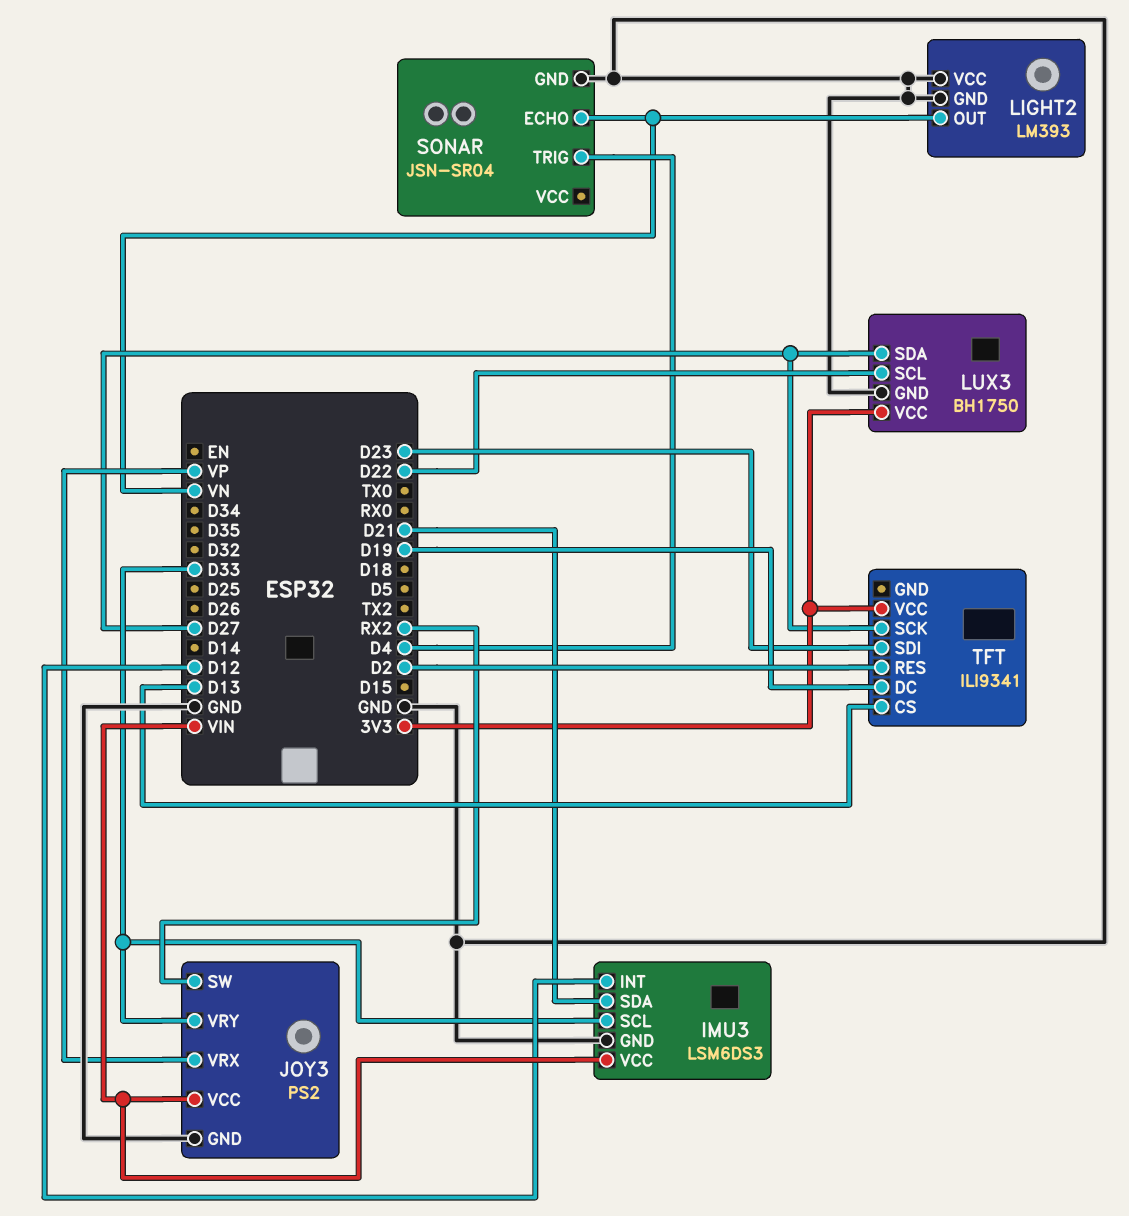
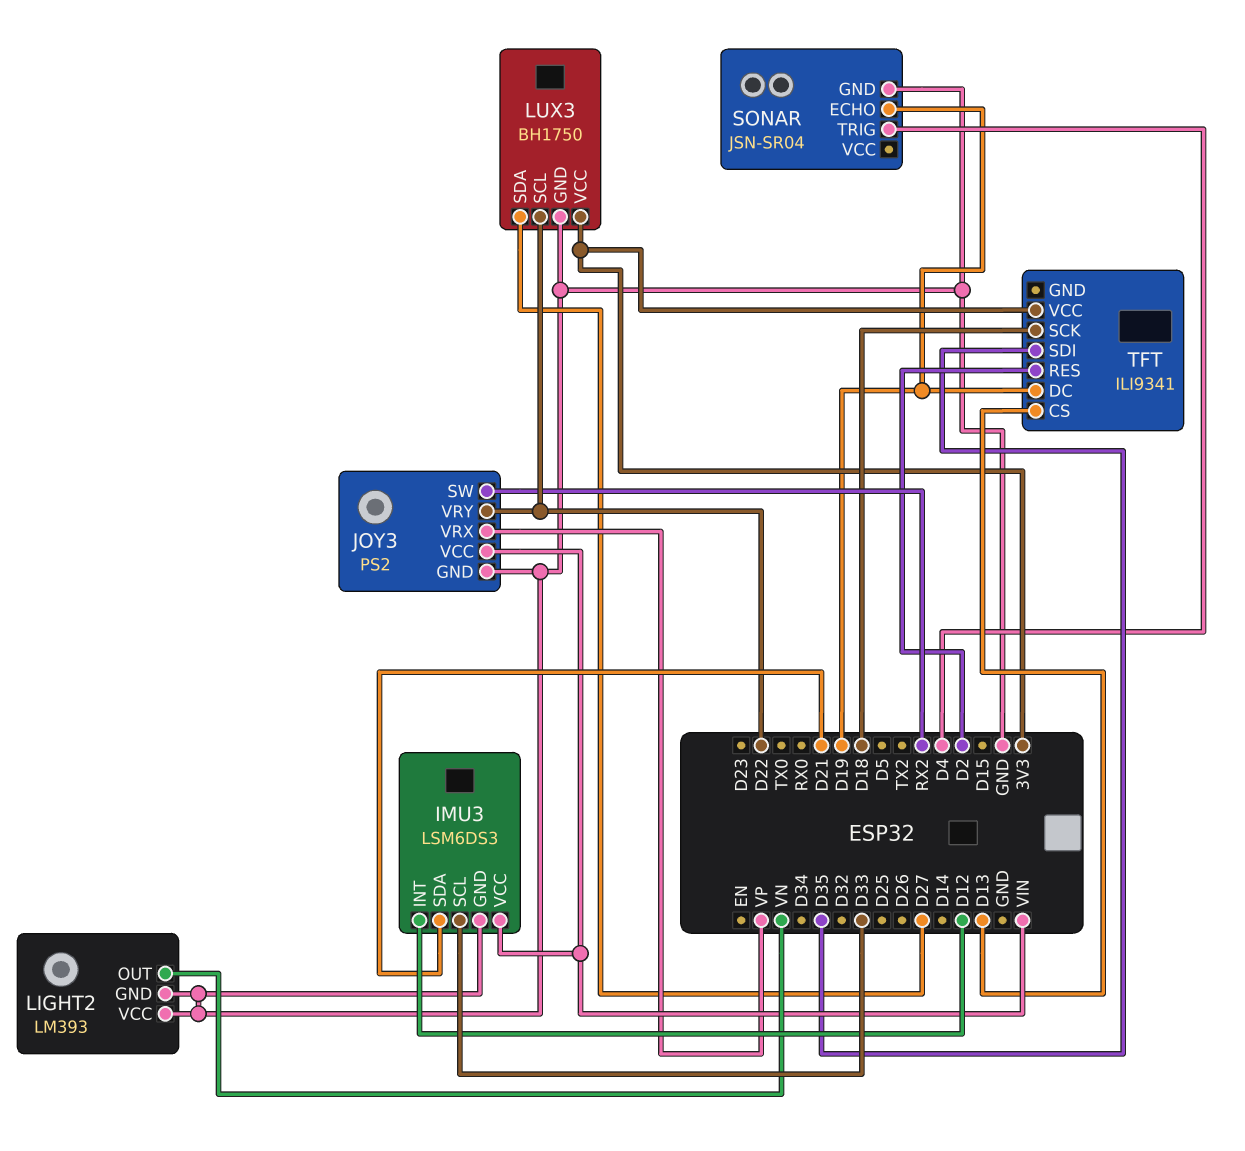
JOY3 pin VRY: D33 -> D22
SONAR pin ECHO: VN -> D19
TFT pin SCK: D27 -> D18
TFT pin SDI: D23 -> D35

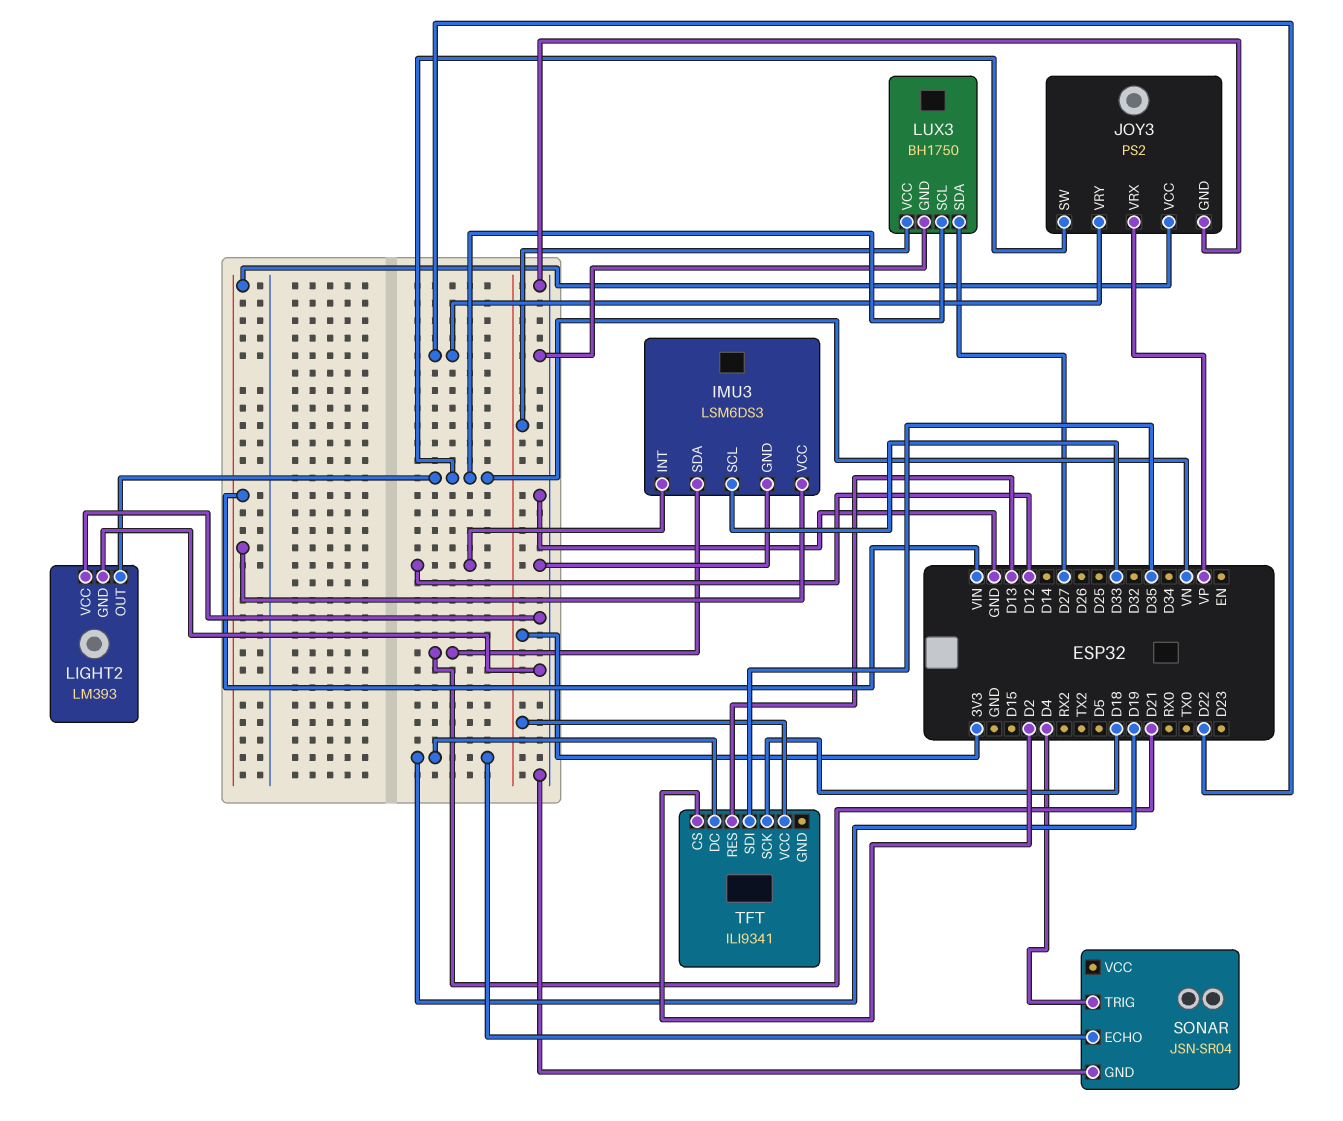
JOY3 pin SW: RX2 -> VN
LUX3 pin SCL: D22 -> VN
TFT pin CS: D13 -> D2
TFT pin RES: D2 -> D13

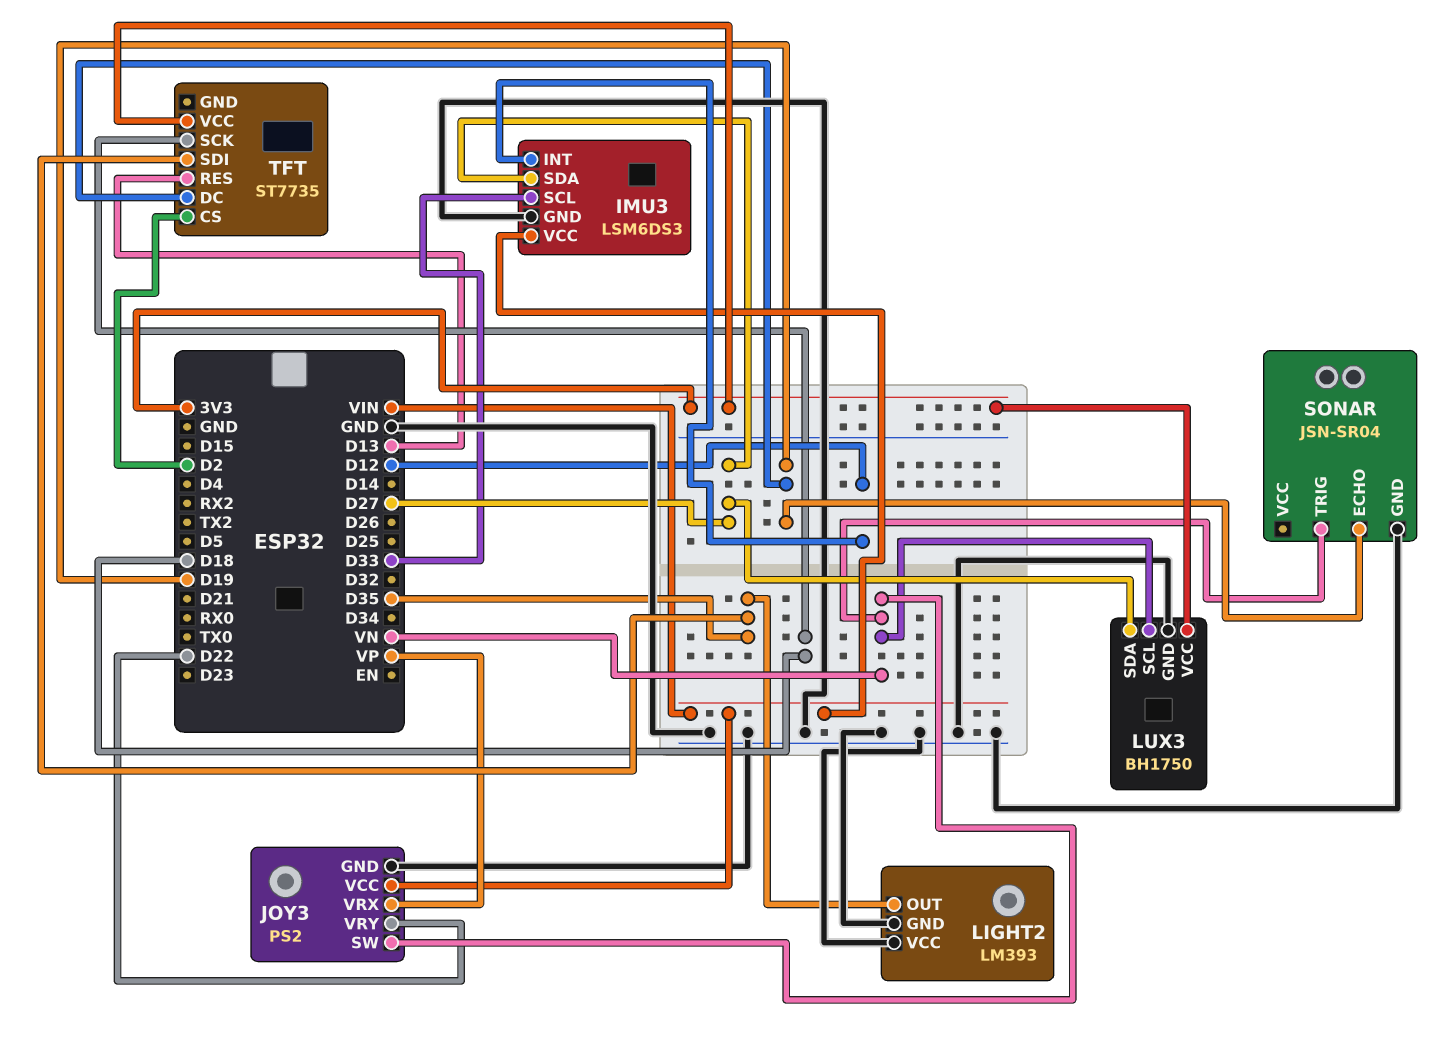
IMU3 pin SDA: D21 -> D27
LIGHT2 pin OUT: VN -> D35
SONAR pin TRIG: D4 -> VN
TFT: ILI9341 -> ST7735

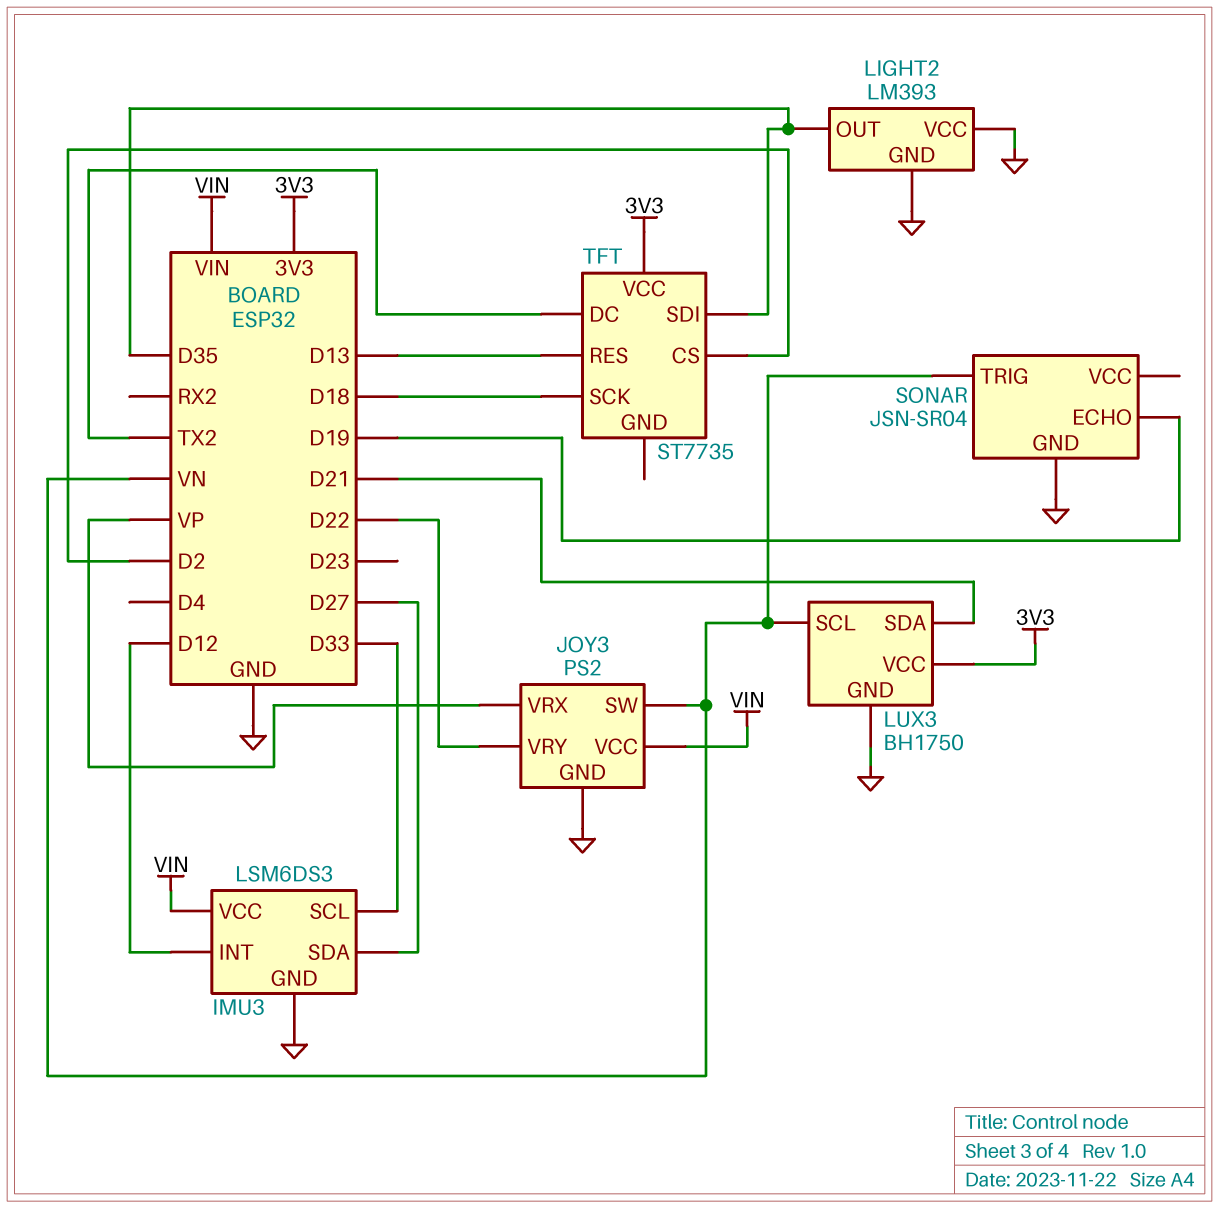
LUX3 pin SDA: D27 -> D21
TFT pin DC: D19 -> TX2

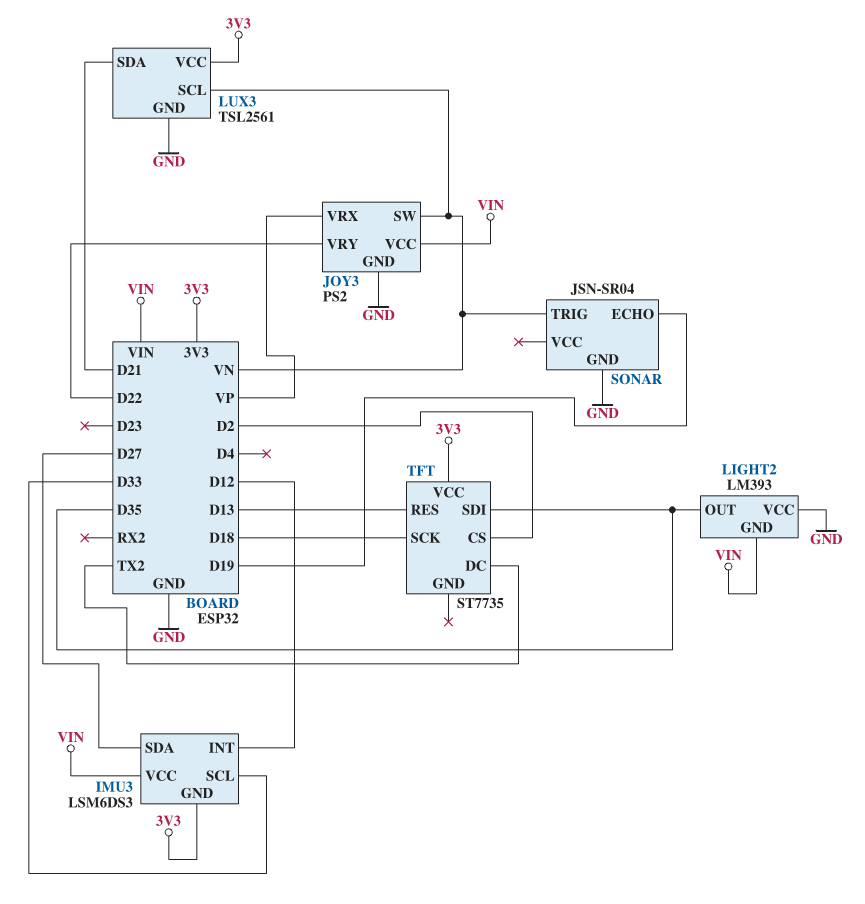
IMU3 pin GND: GND -> 3V3
LIGHT2 pin GND: GND -> VIN
LUX3: BH1750 -> TSL2561

